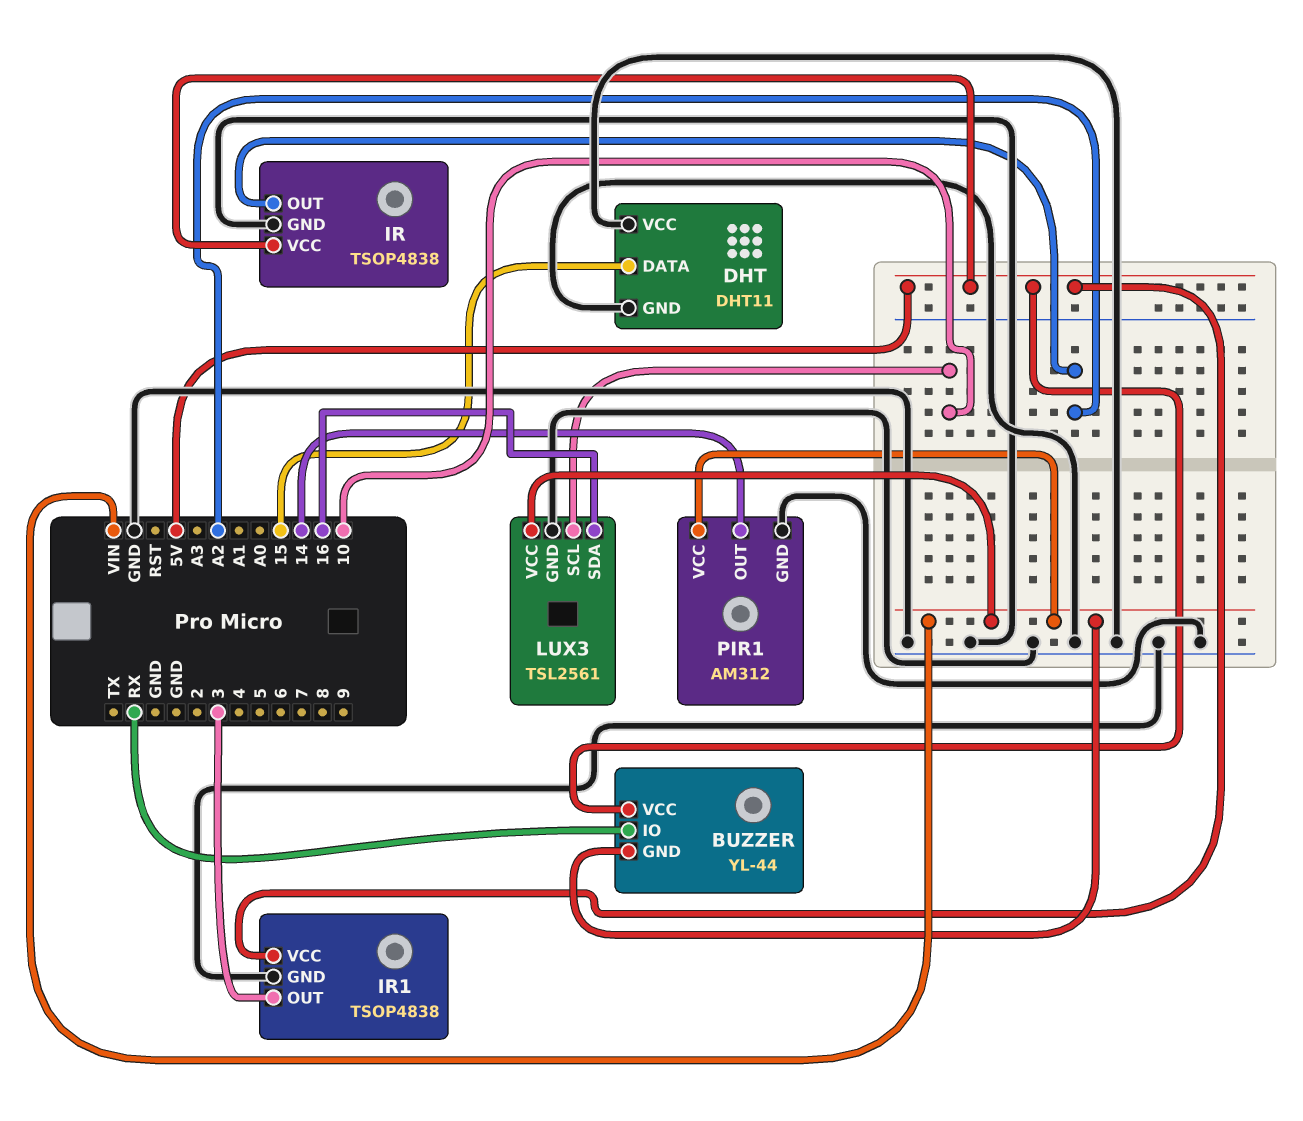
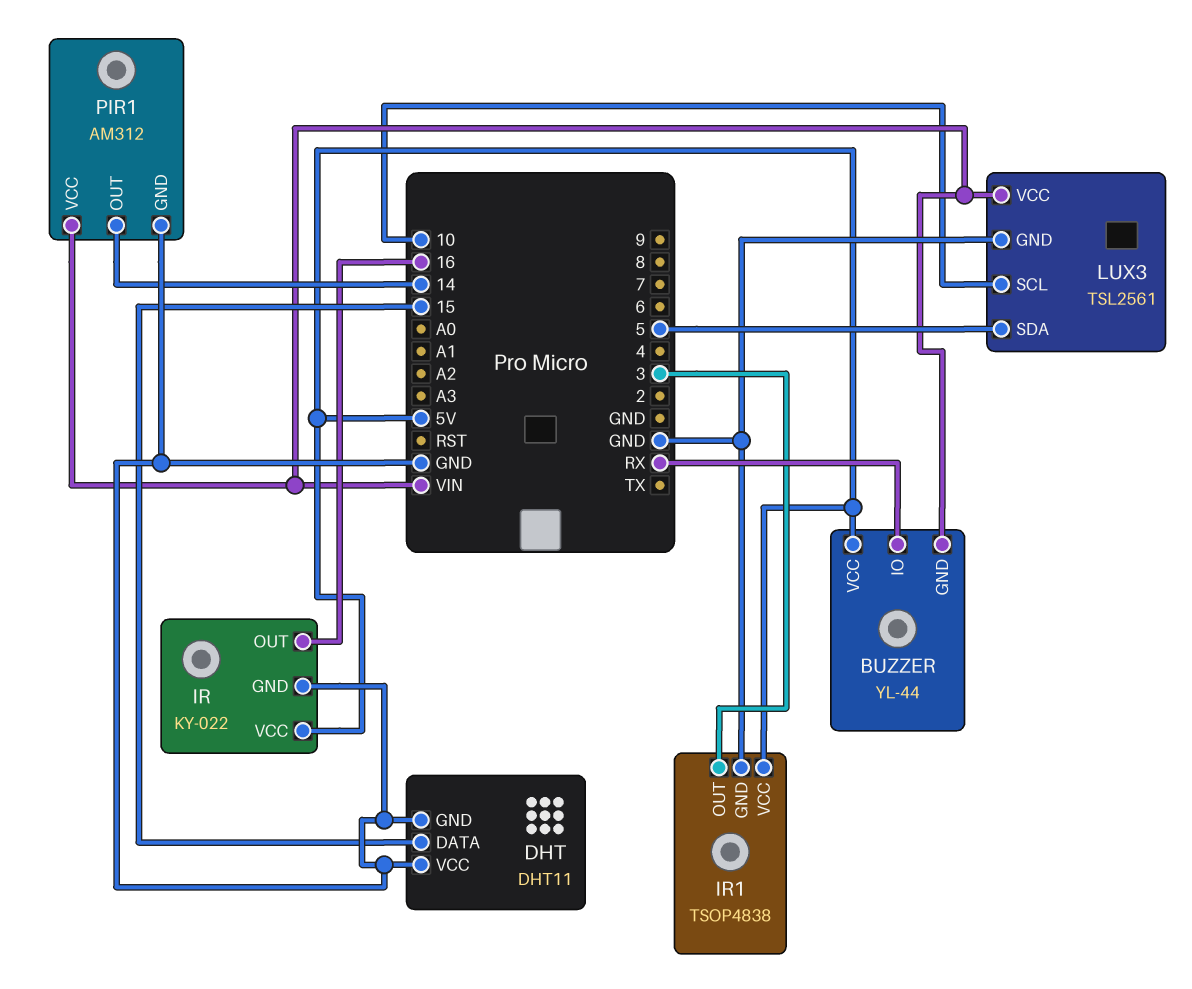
IR: TSOP4838 -> KY-022
IR pin OUT: A2 -> 16
LUX3 pin SDA: 16 -> 5

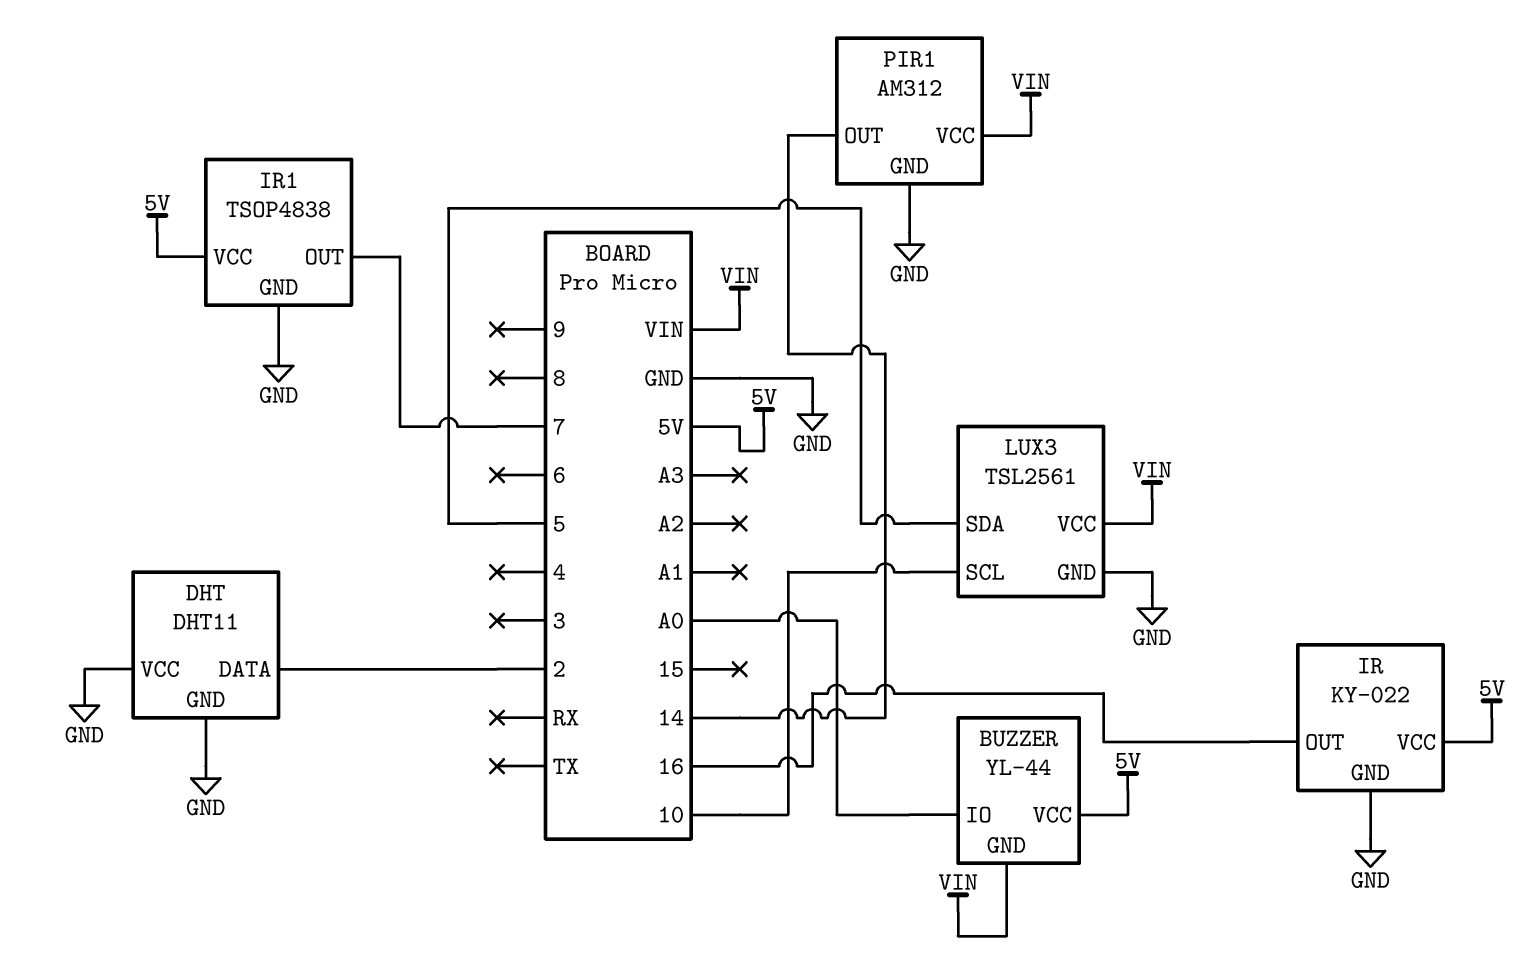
BUZZER pin IO: RX -> A0
DHT pin DATA: 15 -> 2
IR1 pin OUT: 3 -> 7

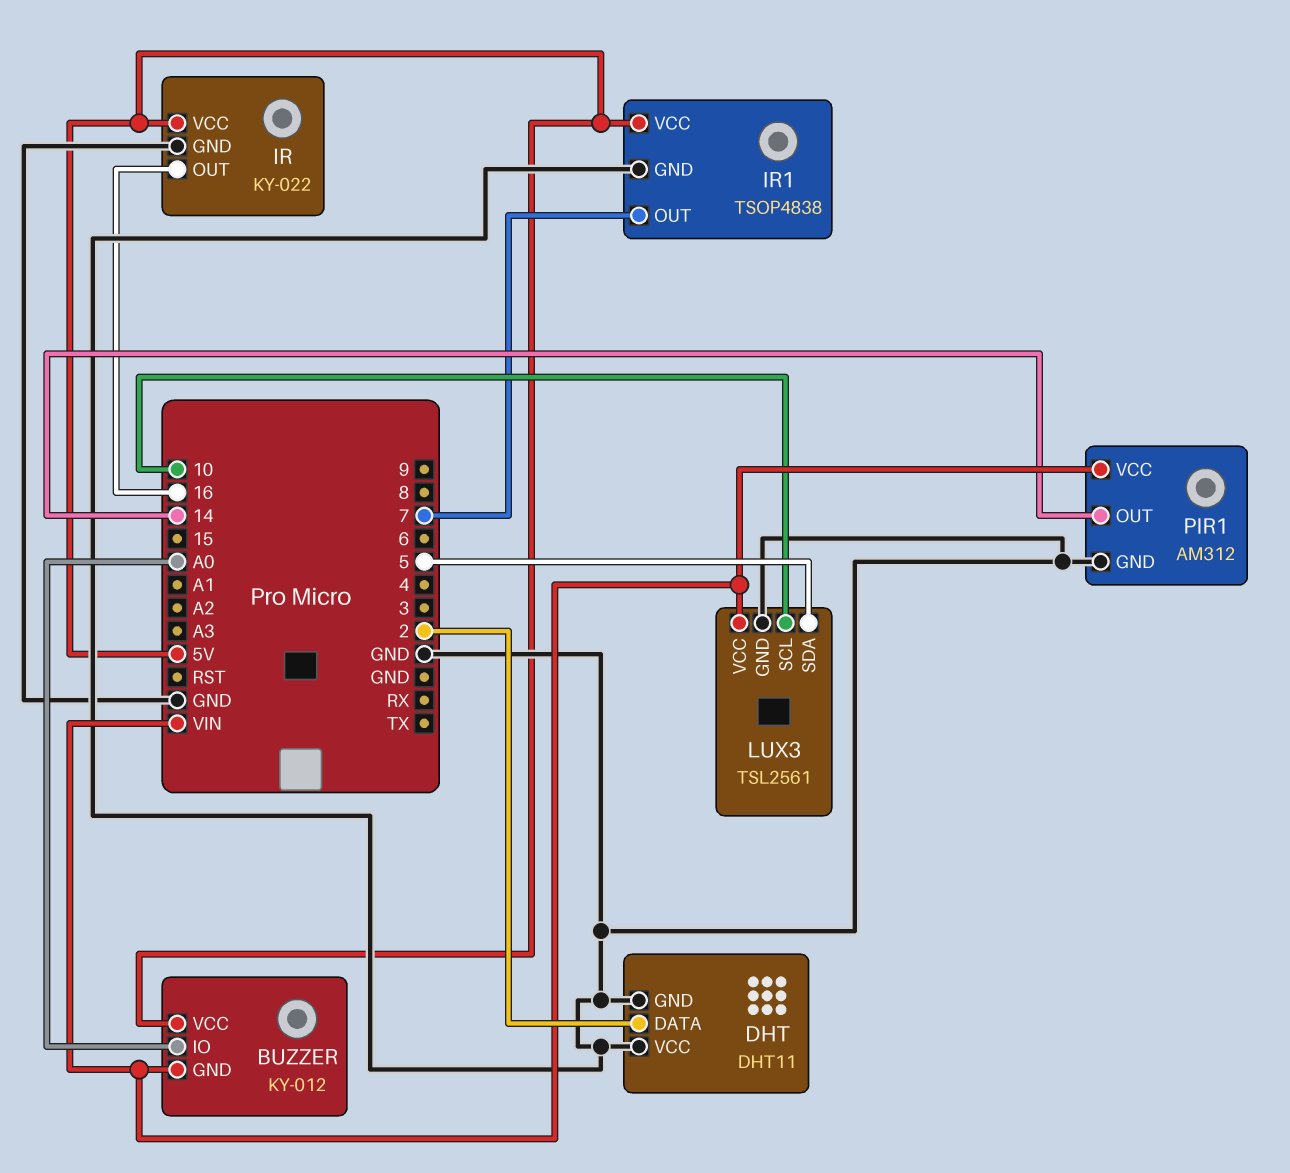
BUZZER: YL-44 -> KY-012

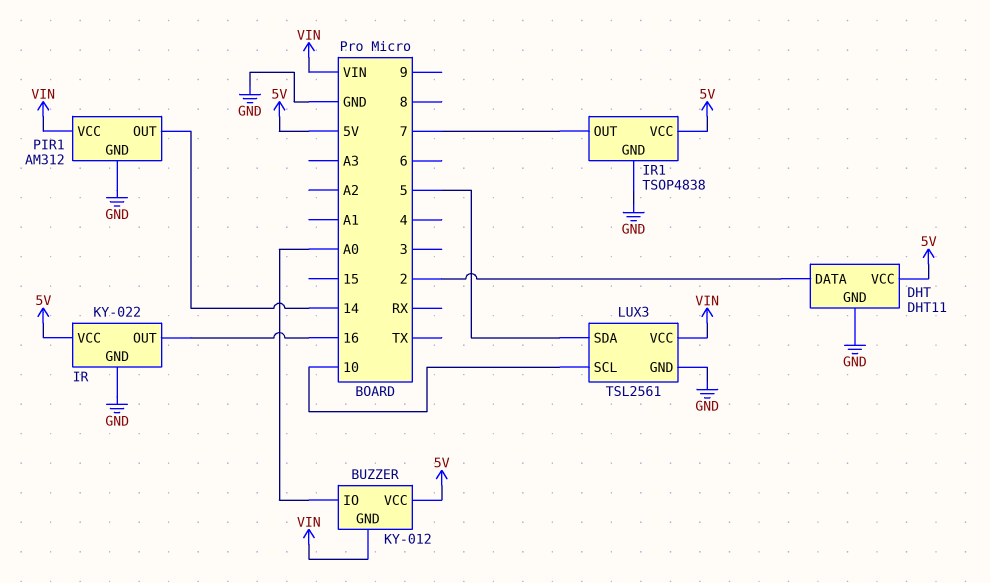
DHT pin VCC: GND -> 5V

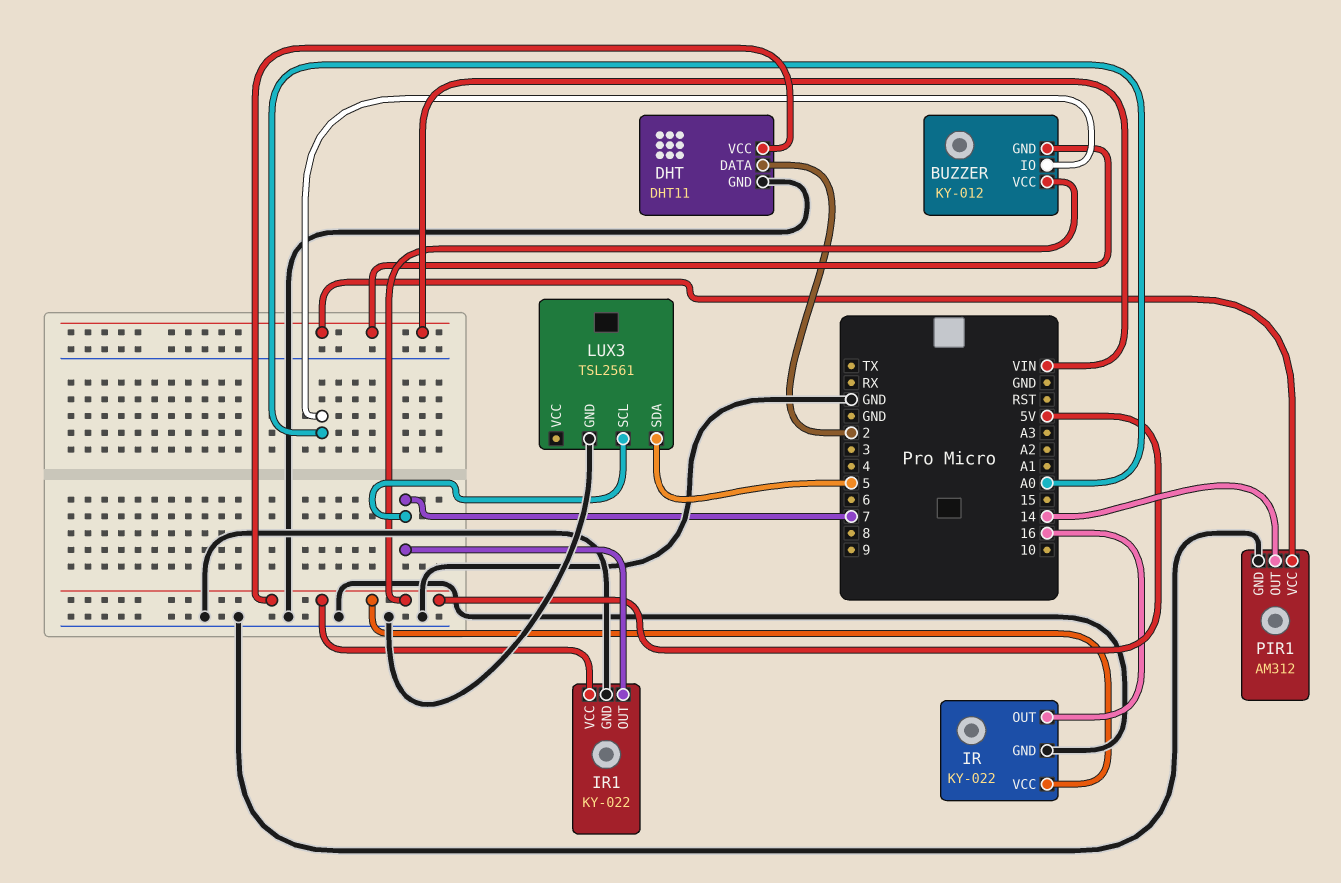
IR1: TSOP4838 -> KY-022
LUX3 pin SCL: 10 -> 7
LUX3 pin VCC: VIN -> none

